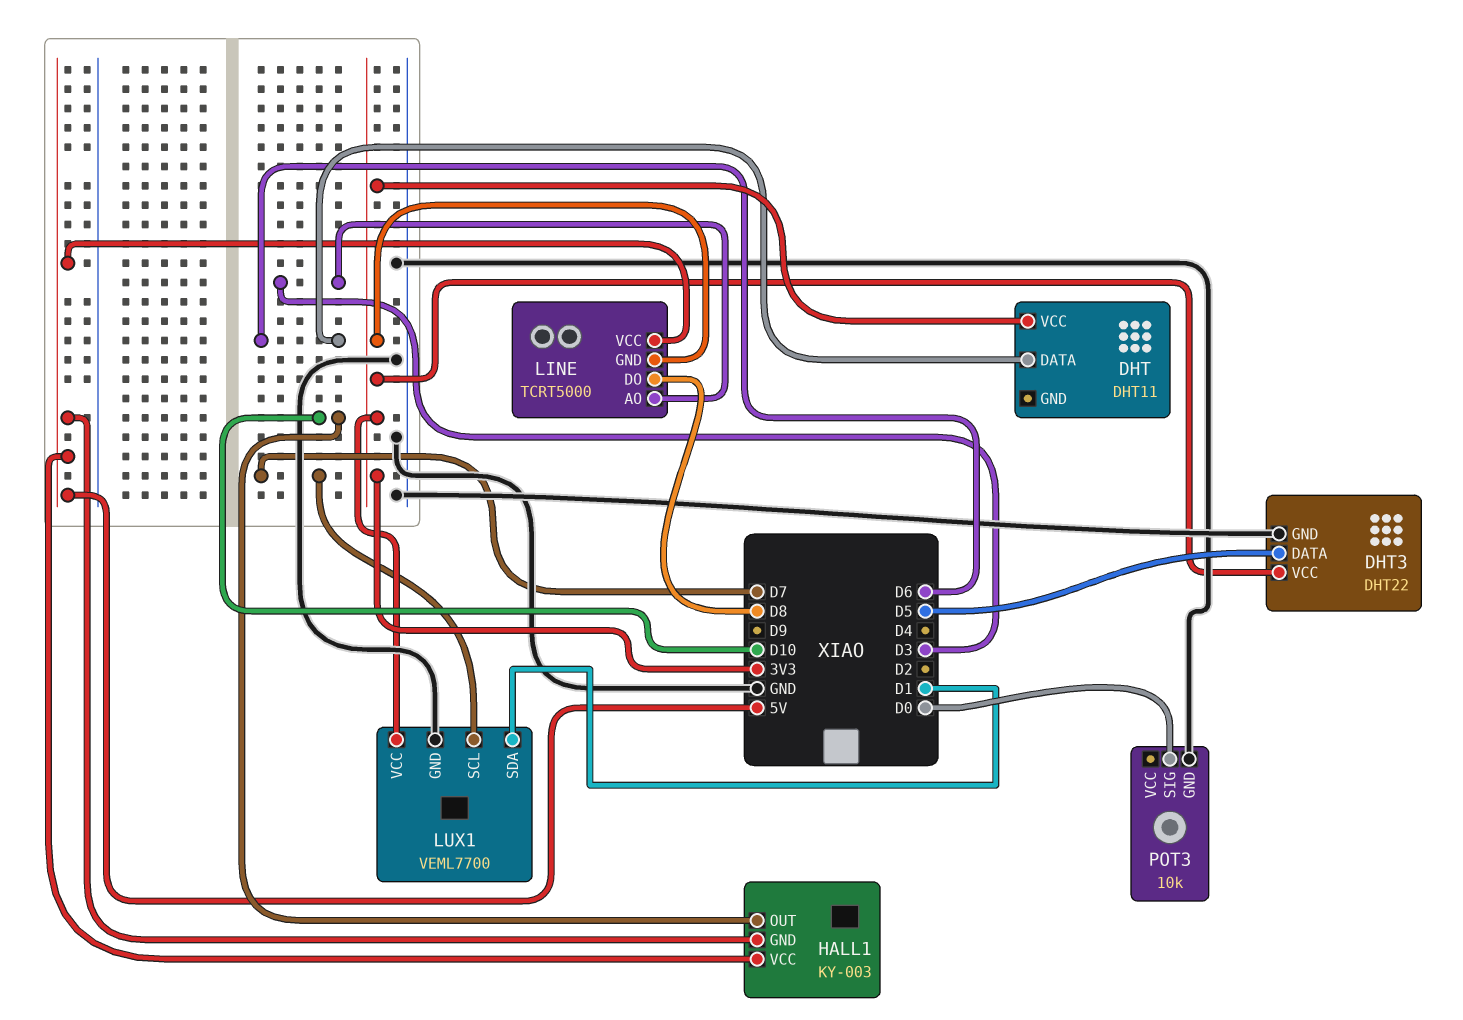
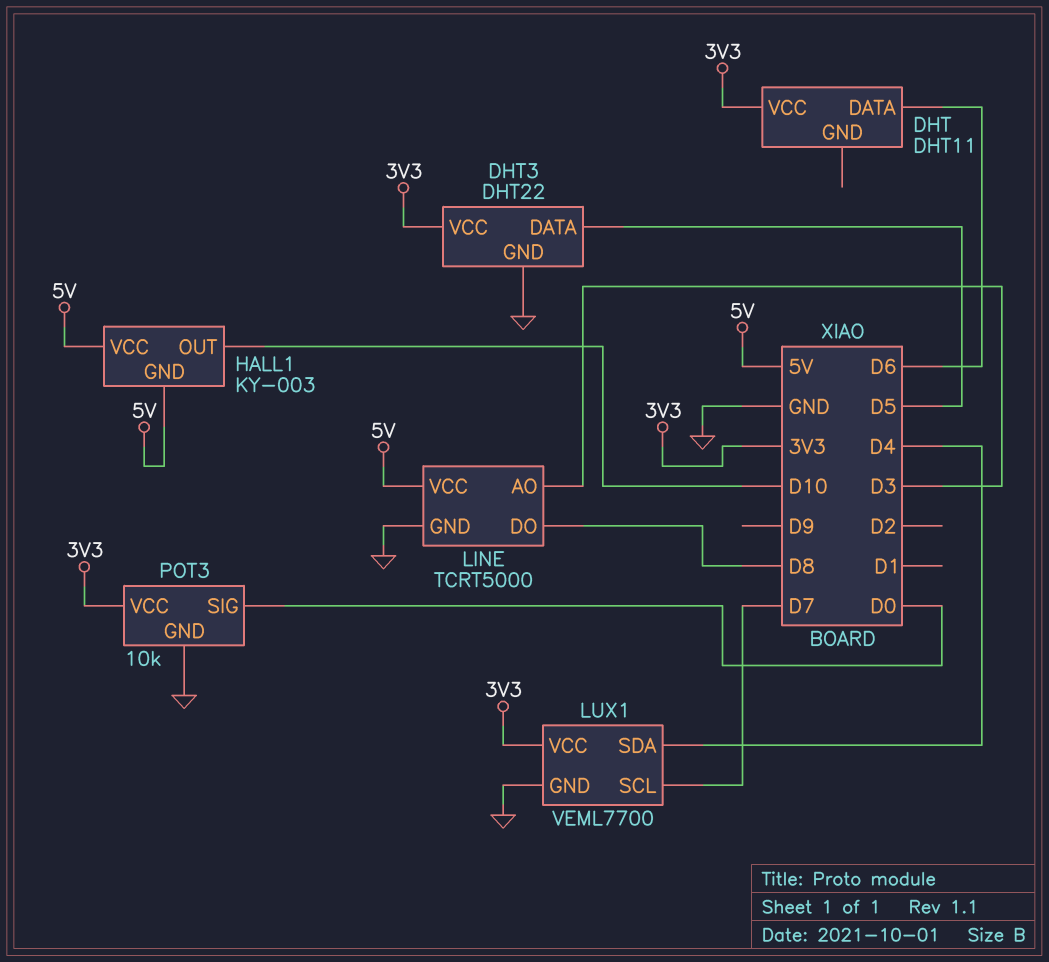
LINE pin GND: 3V3 -> GND
LUX1 pin SDA: D1 -> D4
POT3 pin VCC: none -> 3V3

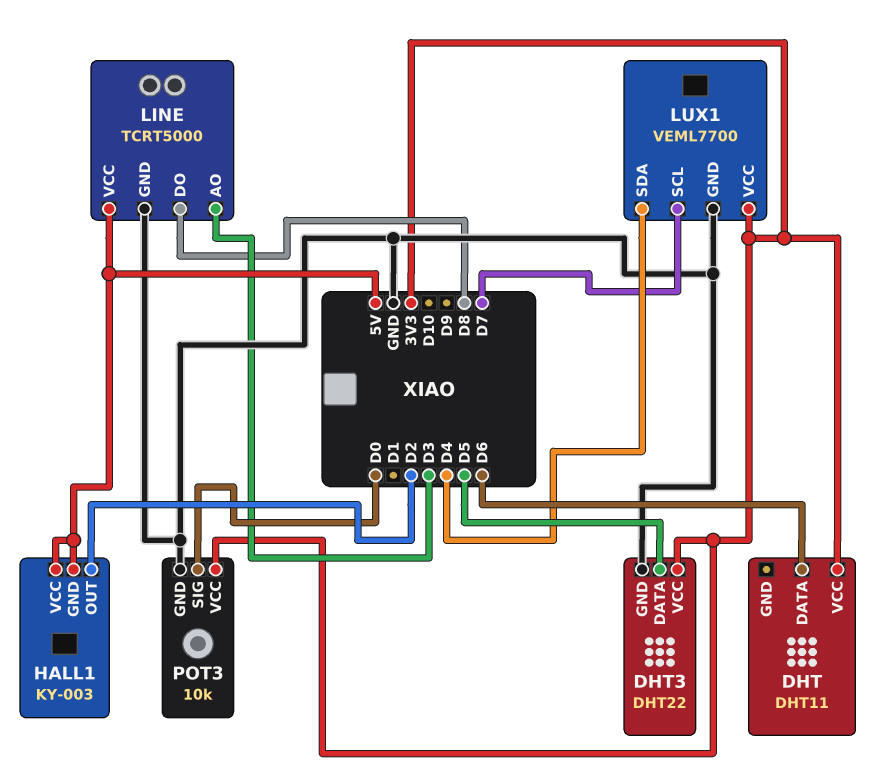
HALL1 pin OUT: D10 -> D2

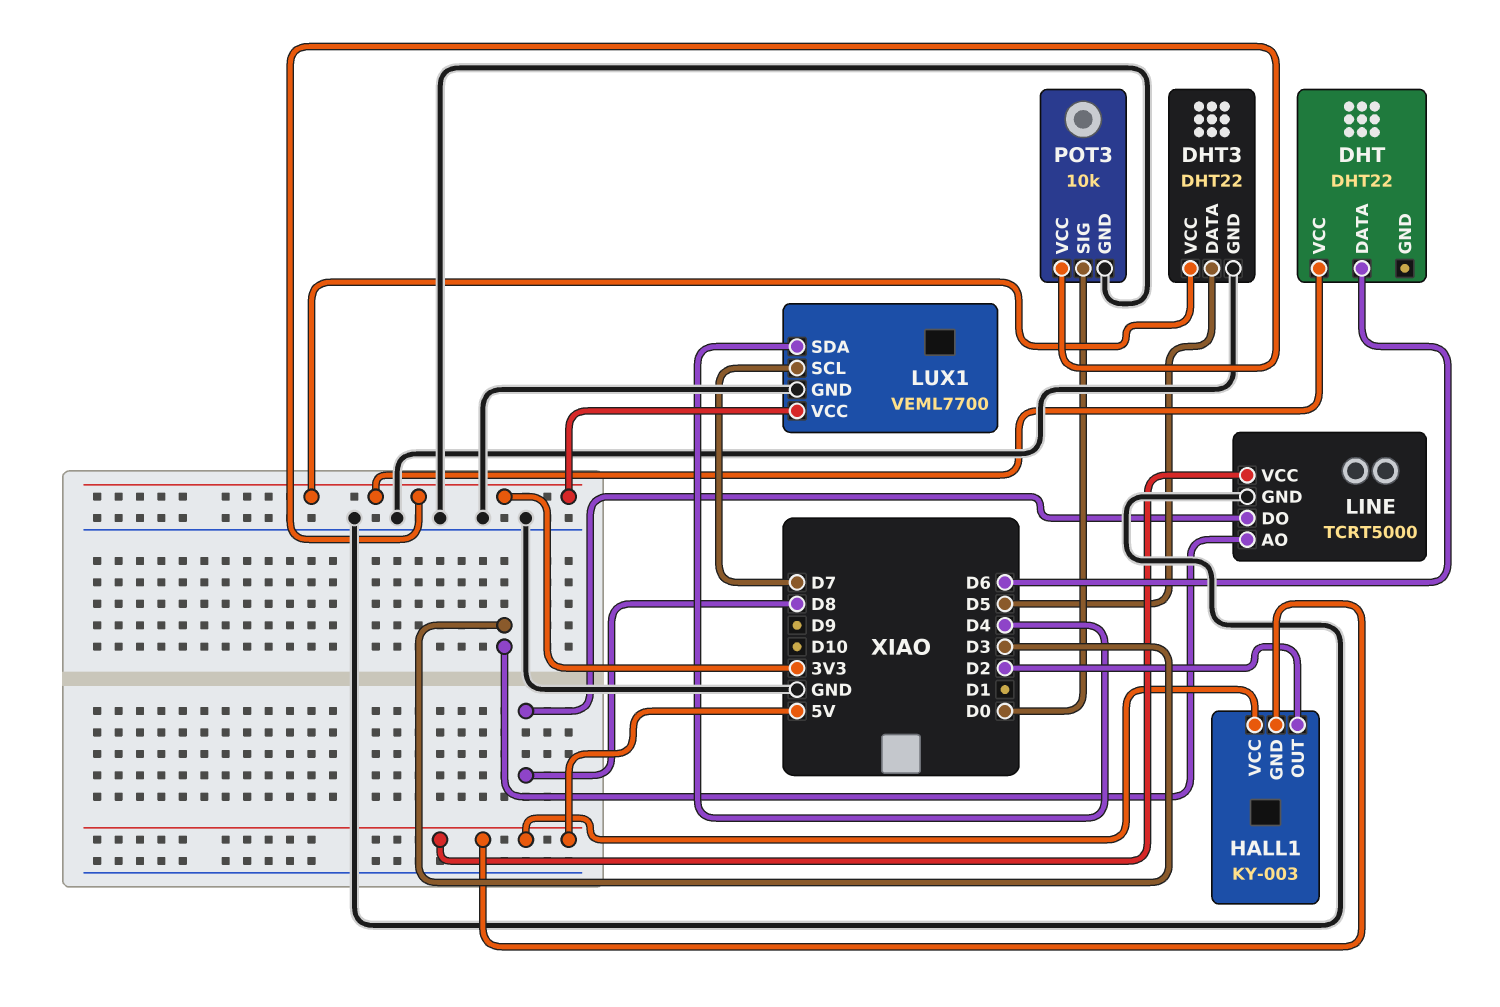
DHT: DHT11 -> DHT22

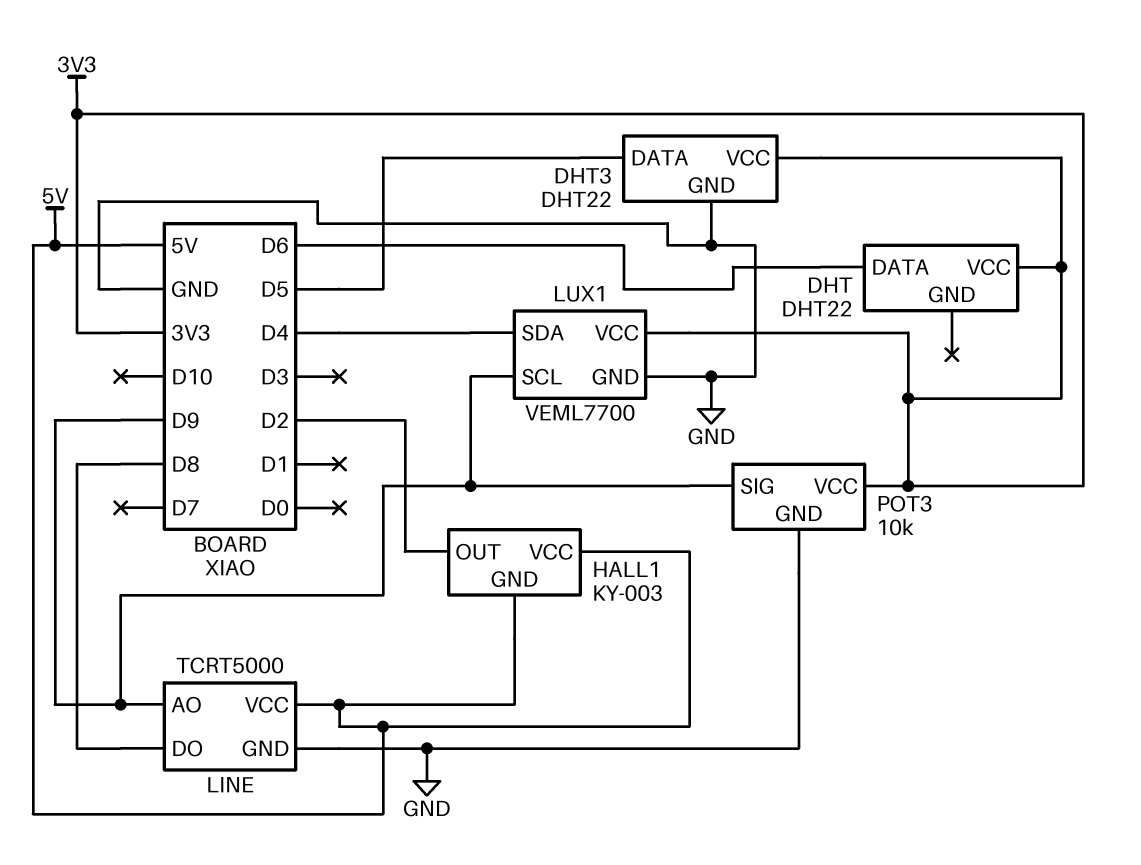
LINE pin AO: D3 -> D9
LUX1 pin SCL: D7 -> D9
POT3 pin SIG: D0 -> D9

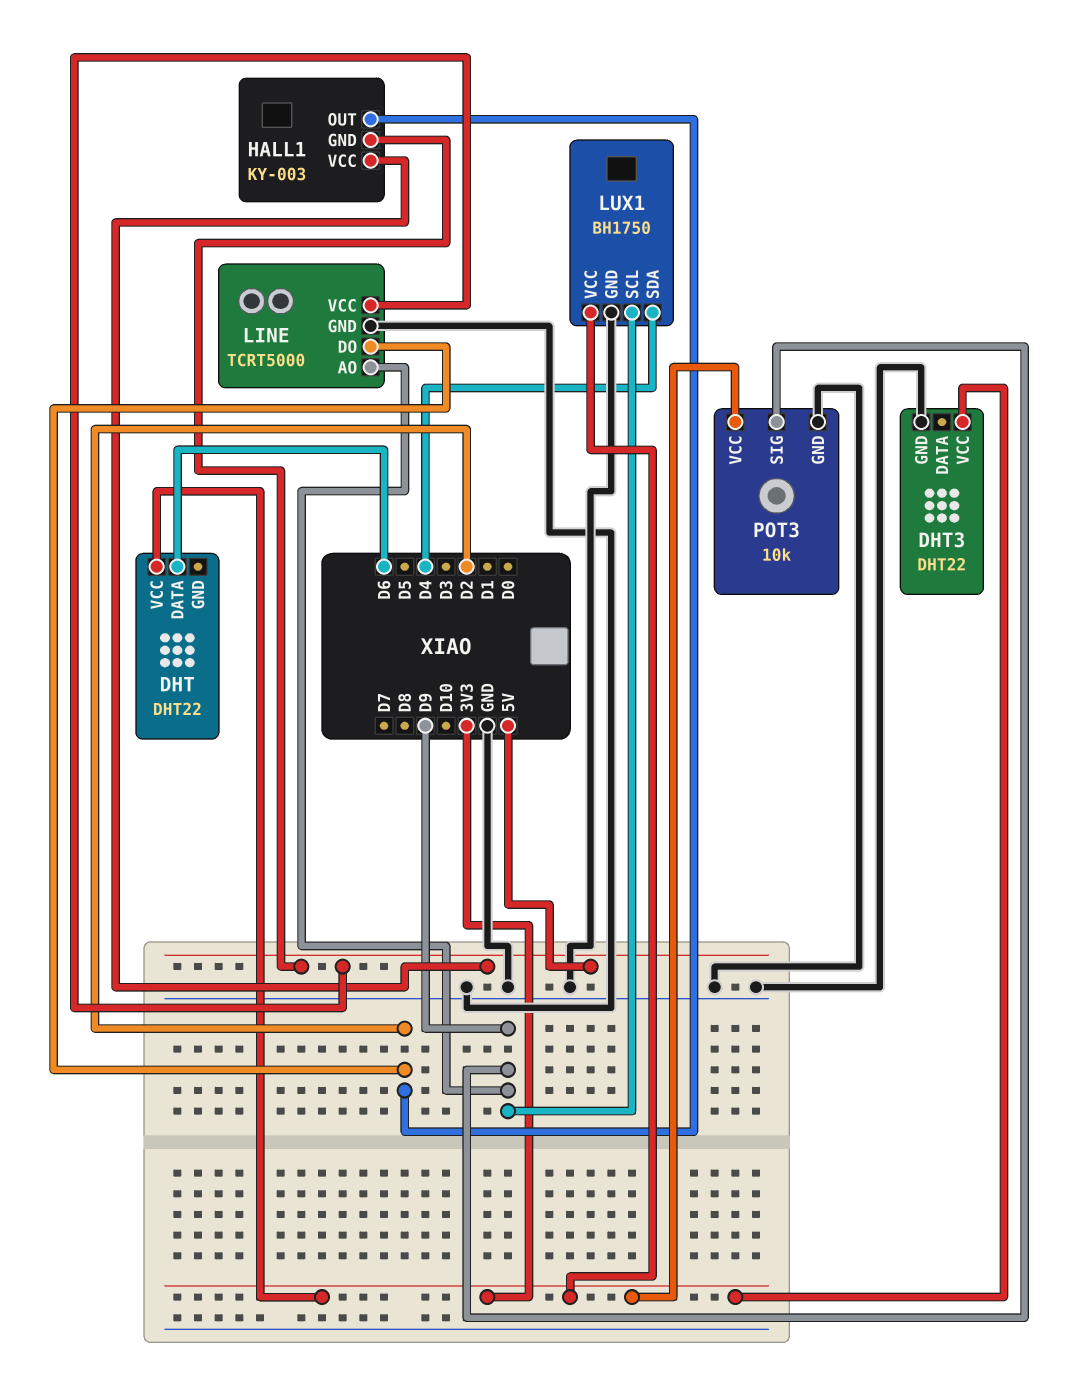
DHT3 pin DATA: D5 -> none
LINE pin DO: D8 -> D2
LUX1: VEML7700 -> BH1750

